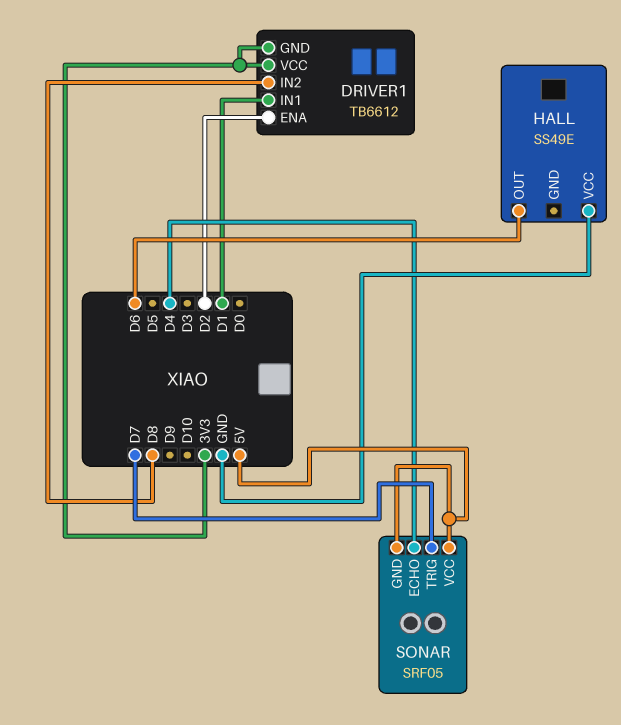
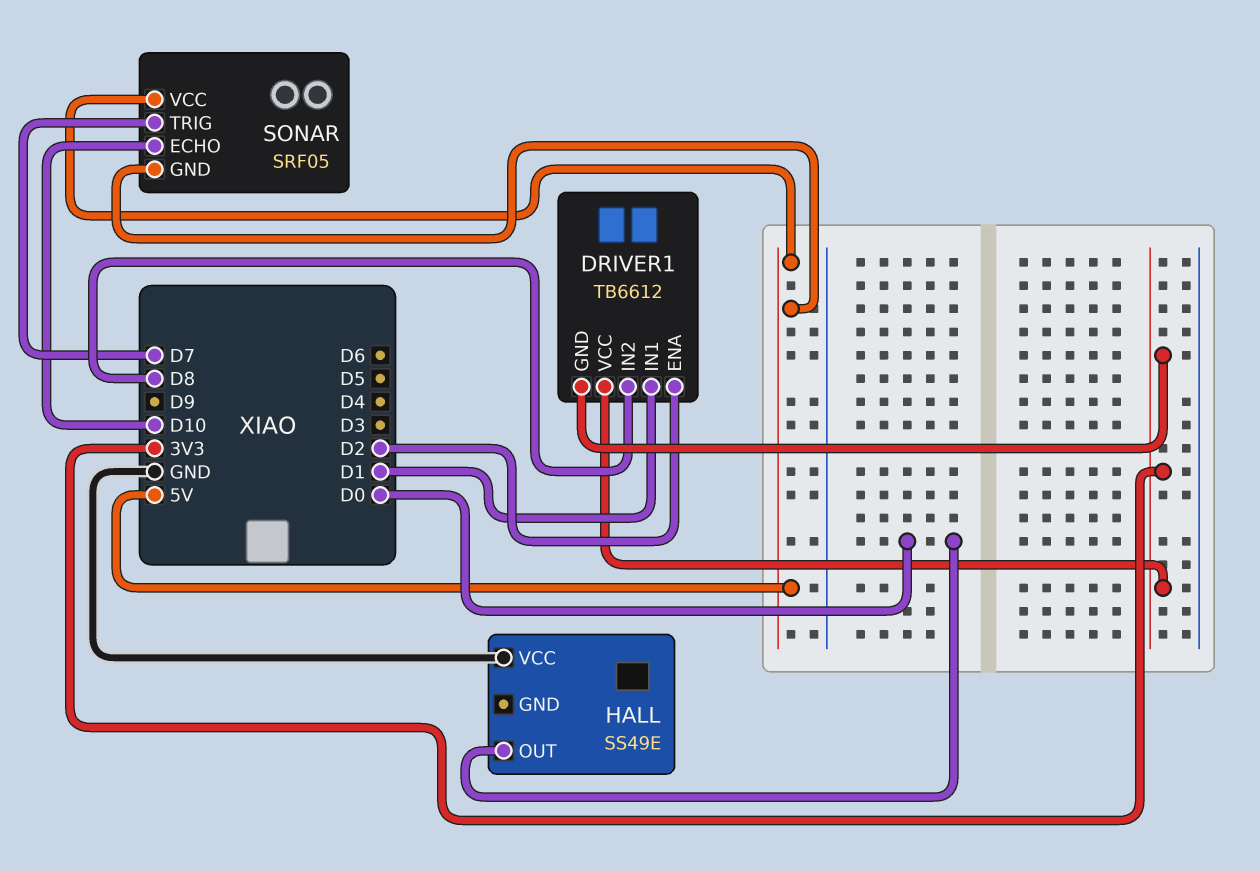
HALL pin OUT: D6 -> D0
SONAR pin ECHO: D4 -> D10

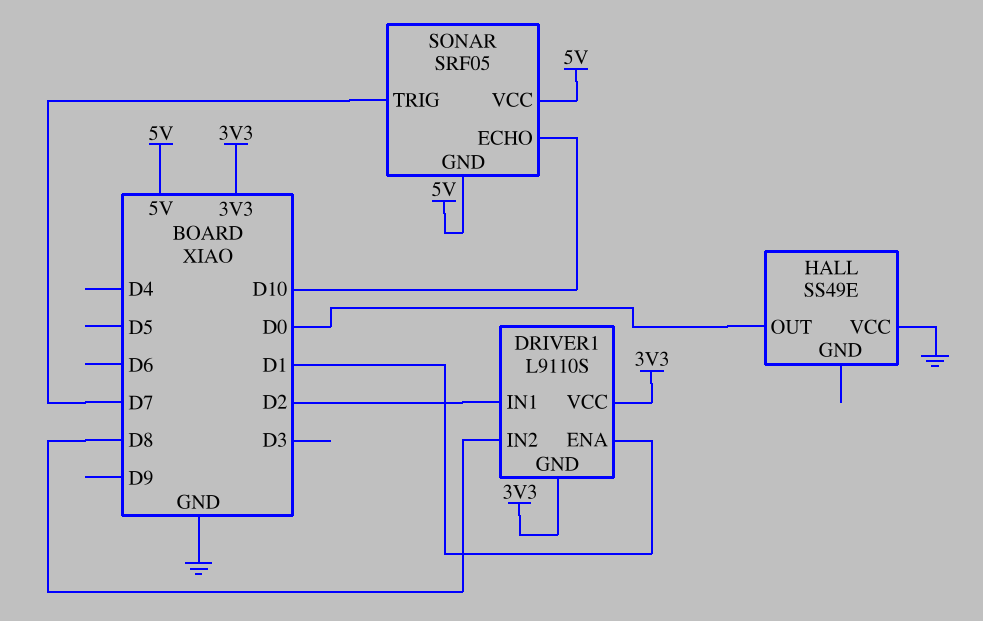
DRIVER1: TB6612 -> L9110S
DRIVER1 pin ENA: D2 -> D1
DRIVER1 pin IN1: D1 -> D2

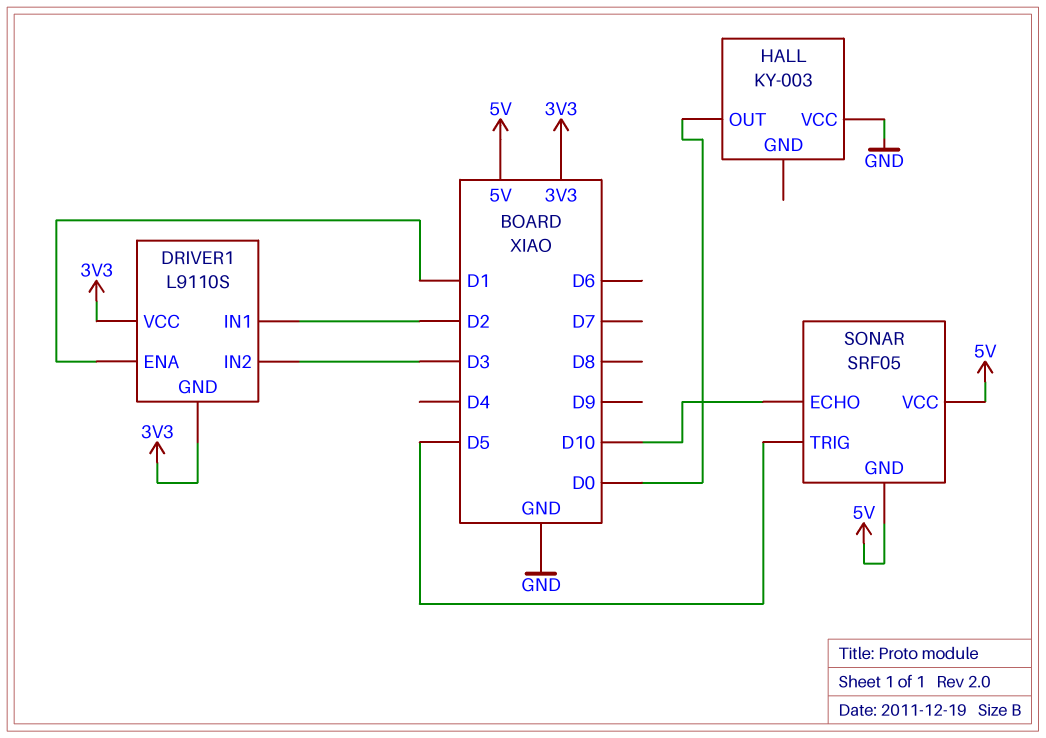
DRIVER1 pin IN2: D8 -> D3
HALL: SS49E -> KY-003
SONAR pin TRIG: D7 -> D5

